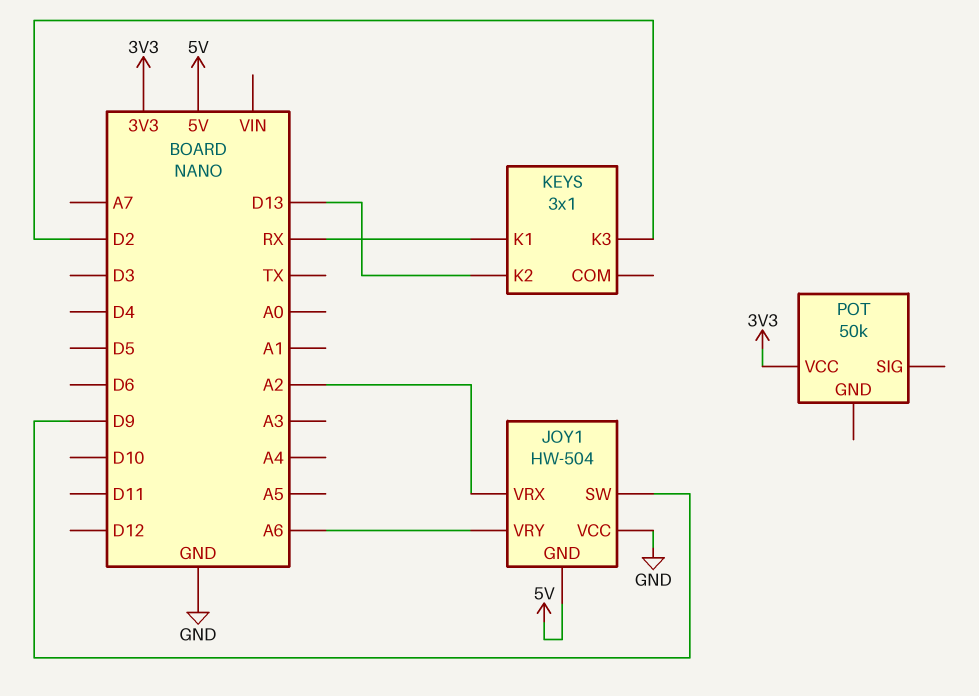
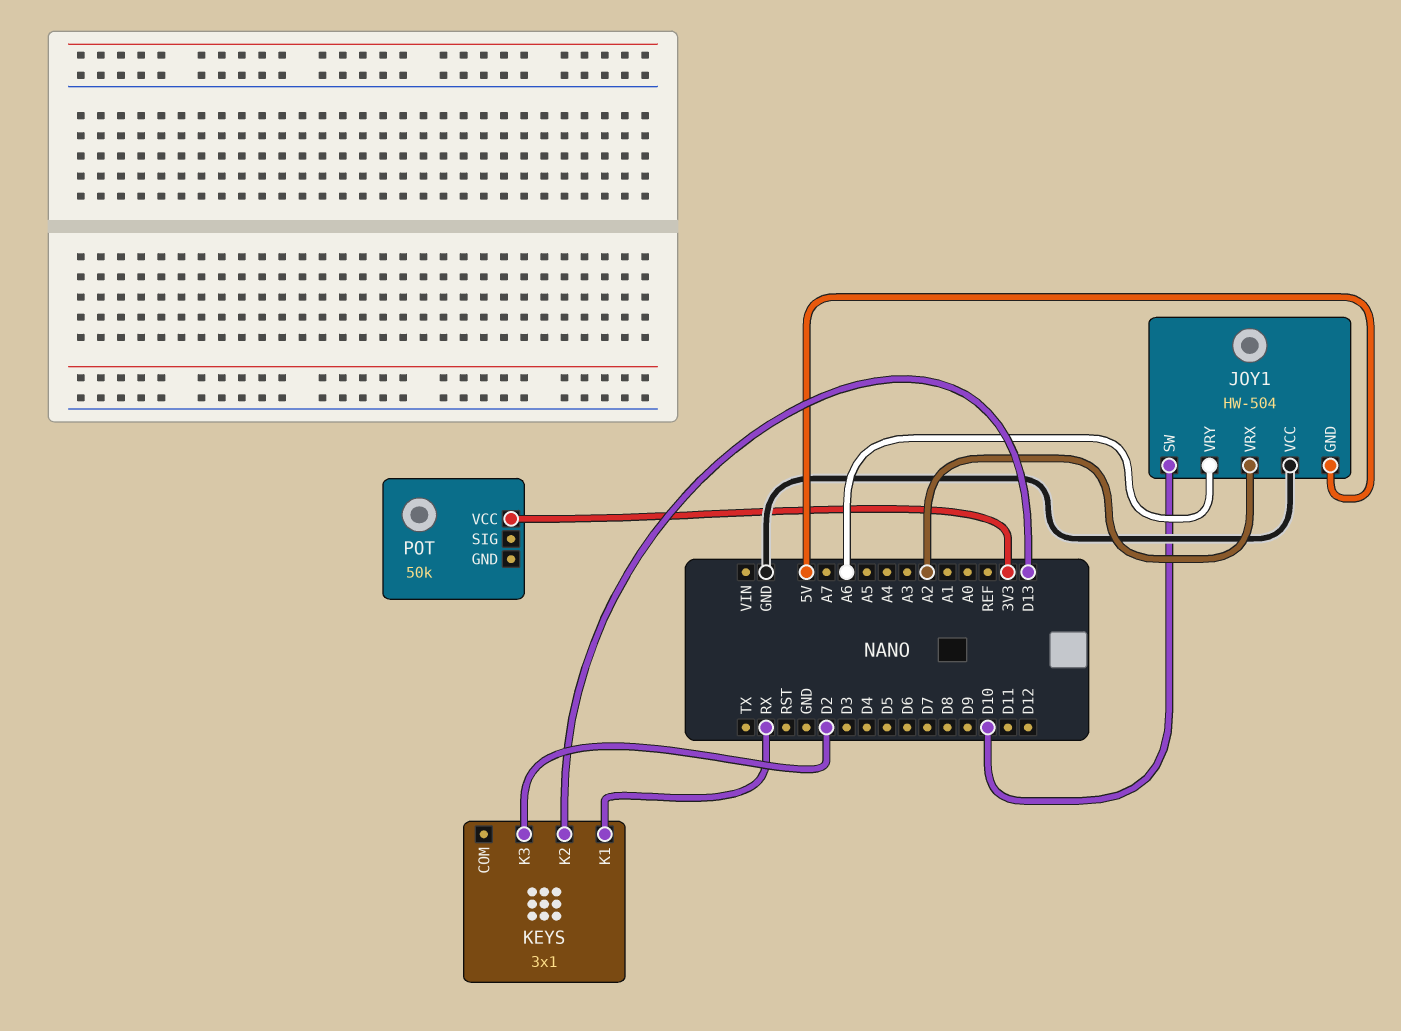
JOY1 pin SW: D9 -> D10

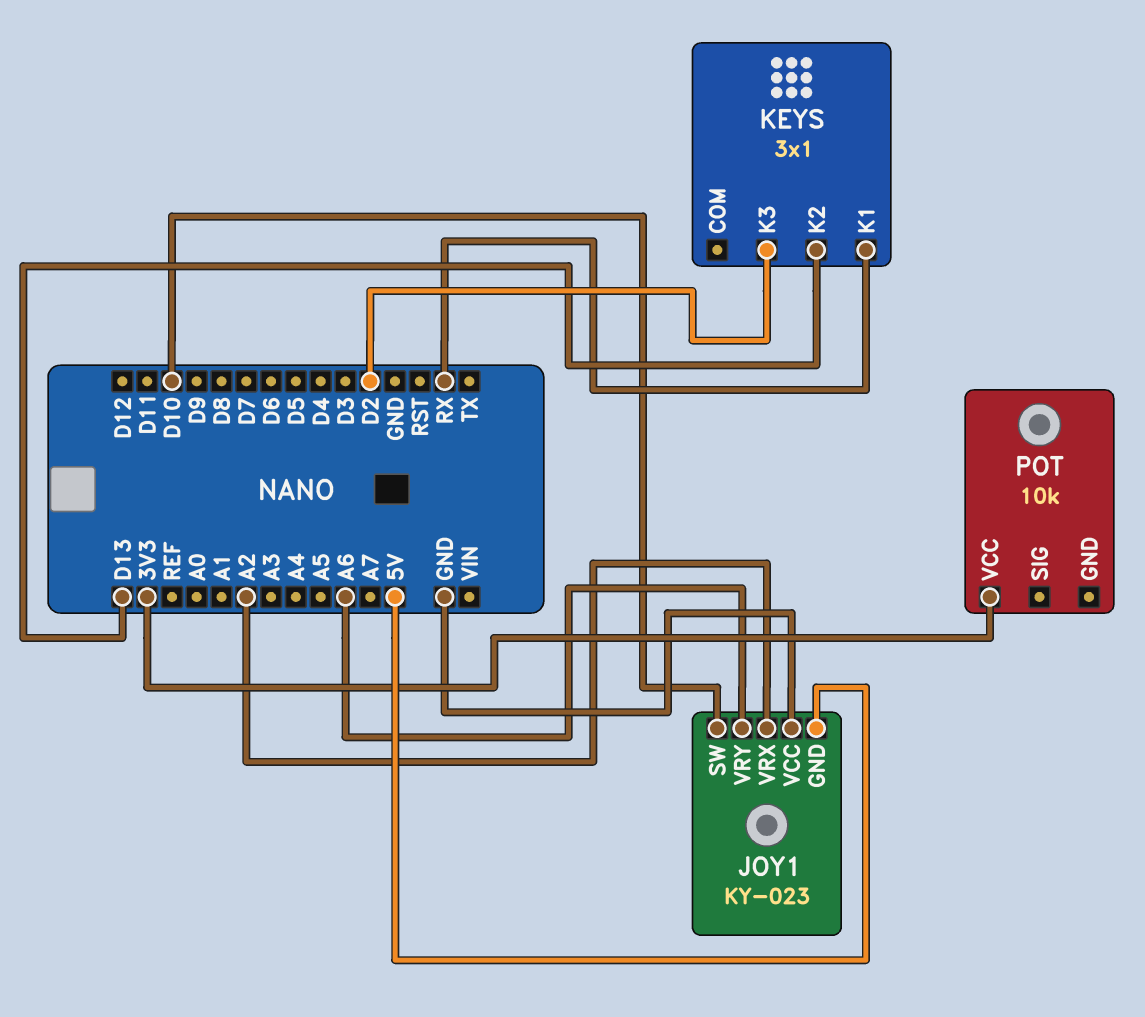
JOY1: HW-504 -> KY-023
POT: 50k -> 10k

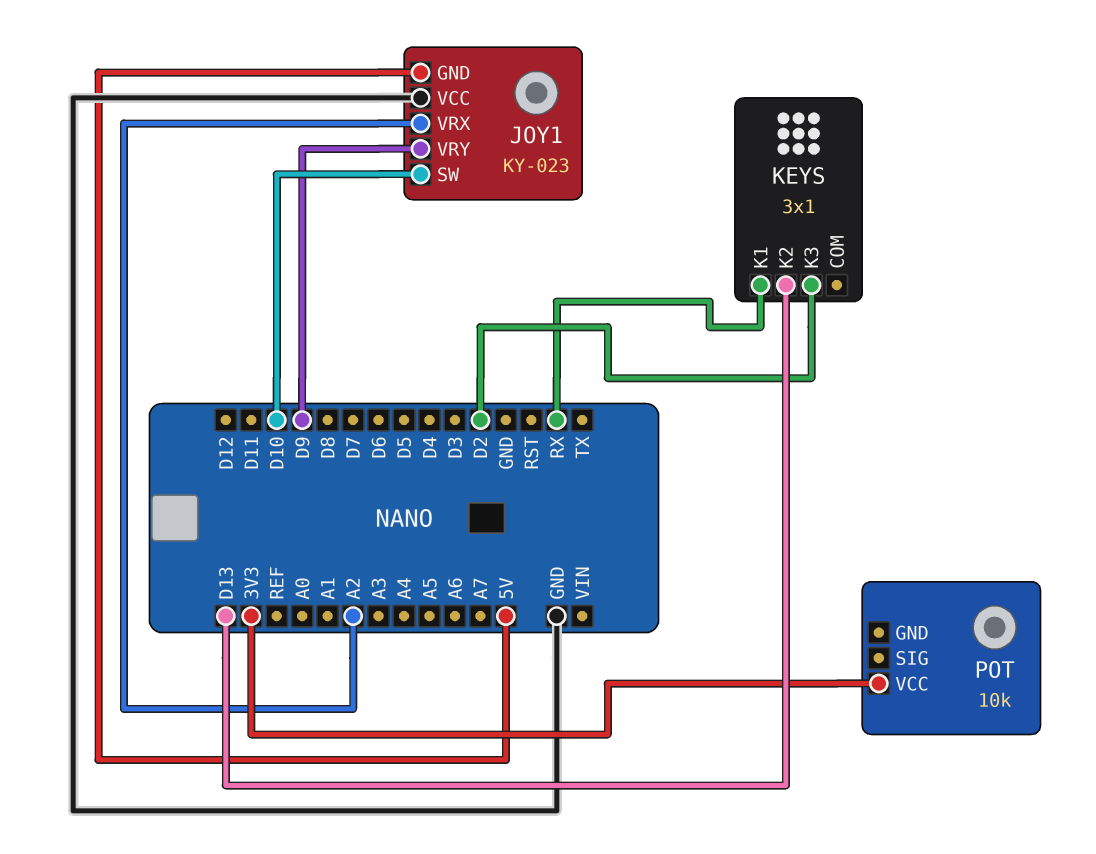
JOY1 pin VRY: A6 -> D9

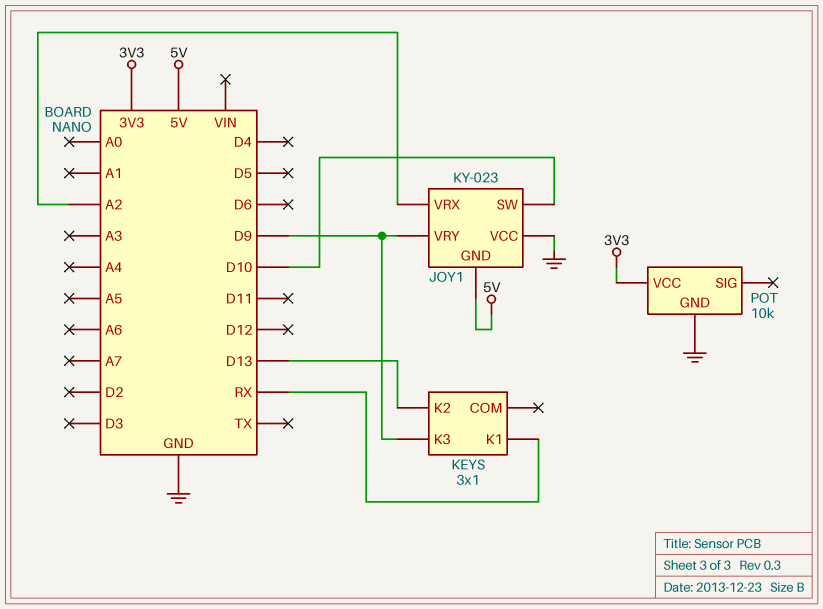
KEYS pin K3: D2 -> D9
POT pin GND: none -> GND

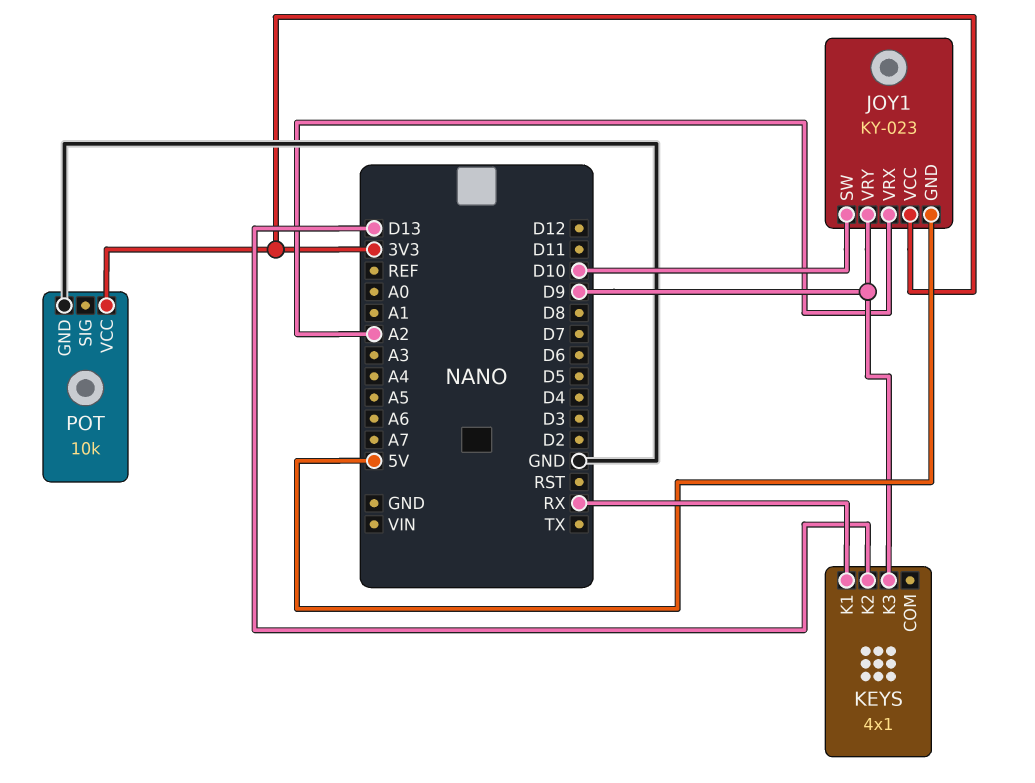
JOY1 pin VCC: GND -> 3V3
KEYS: 3x1 -> 4x1

